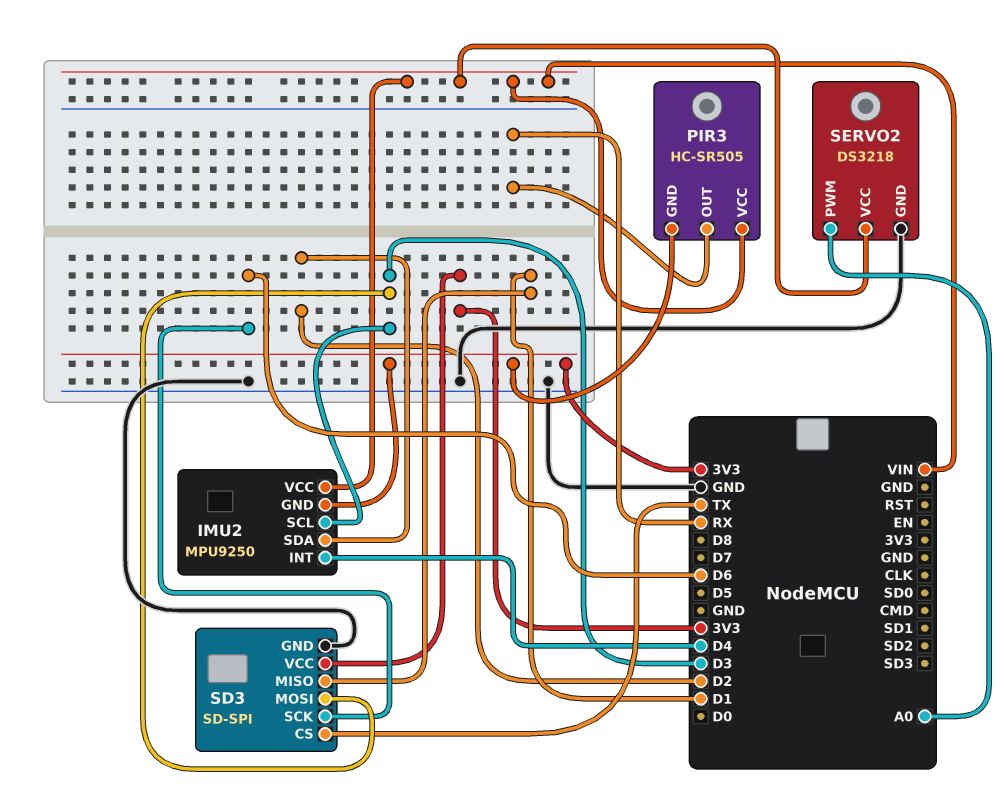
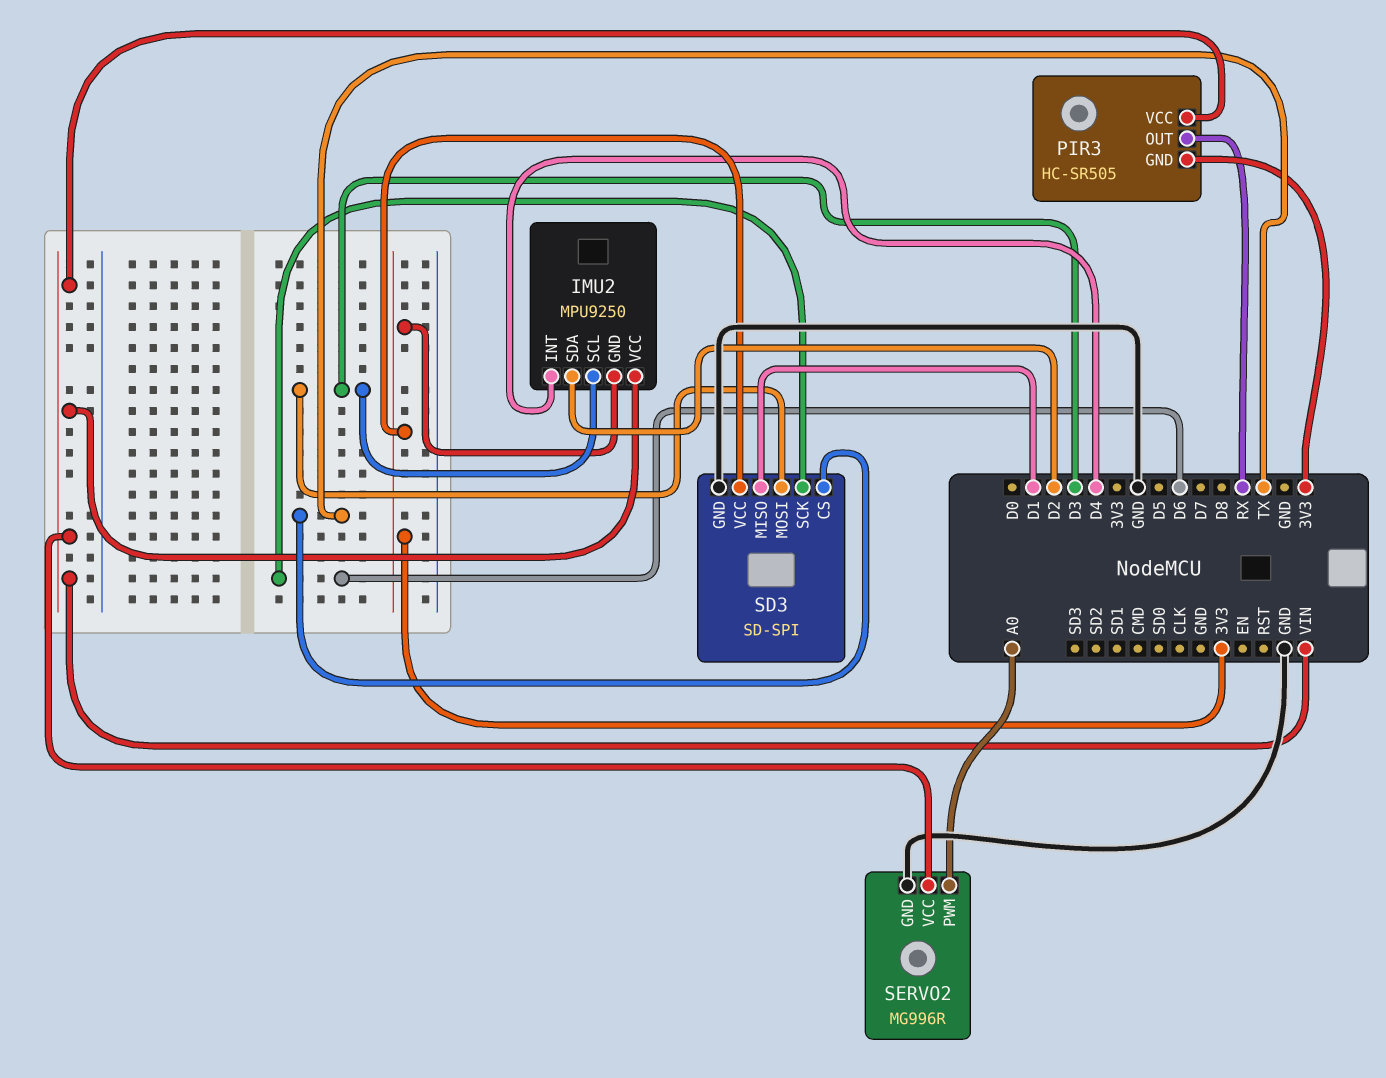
SERVO2: DS3218 -> MG996R

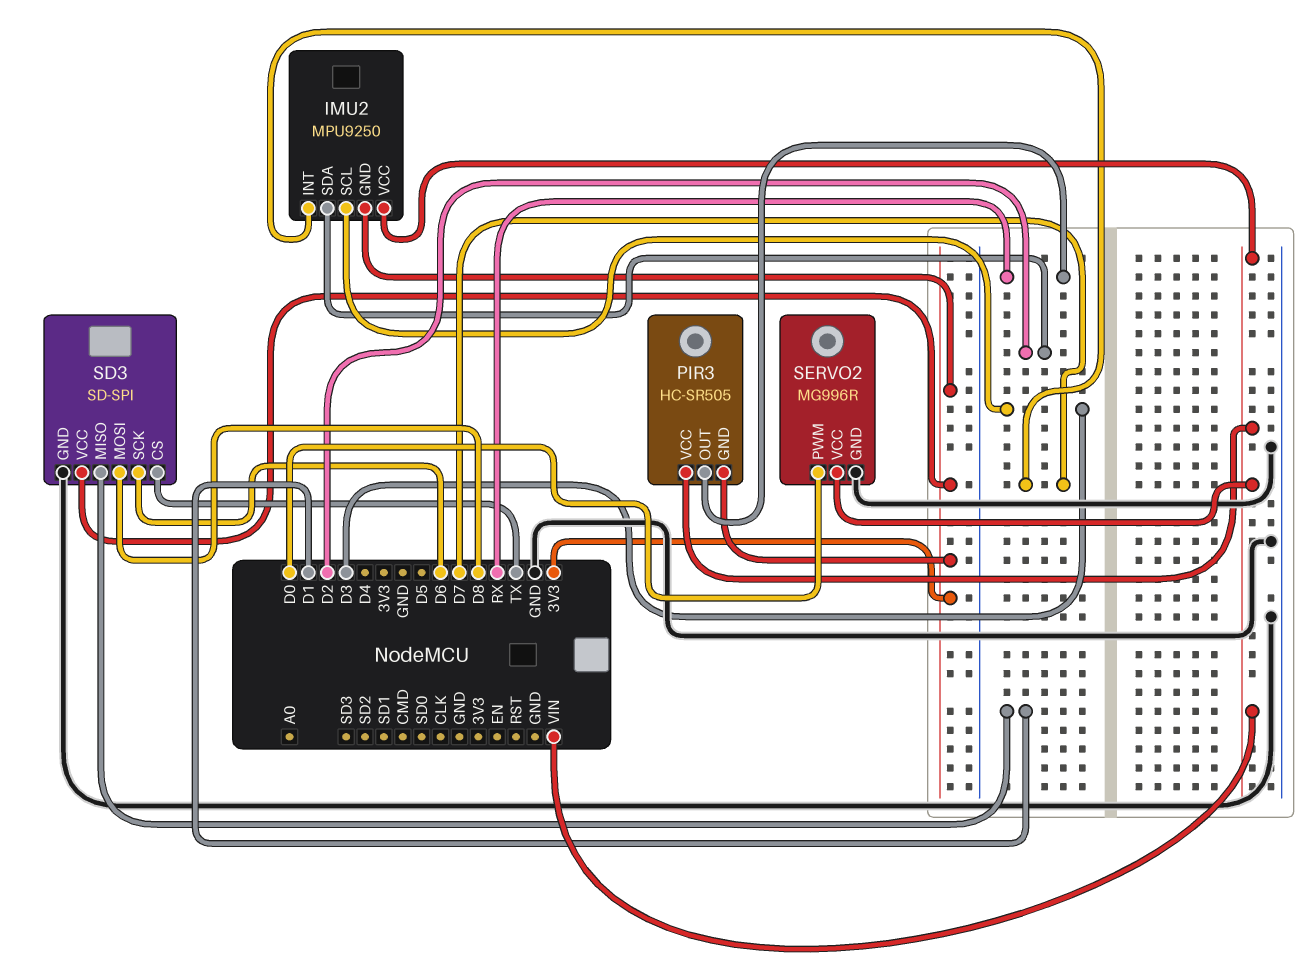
IMU2 pin INT: D4 -> D7
SD3 pin MOSI: D3 -> D8
SERVO2 pin PWM: A0 -> D0

